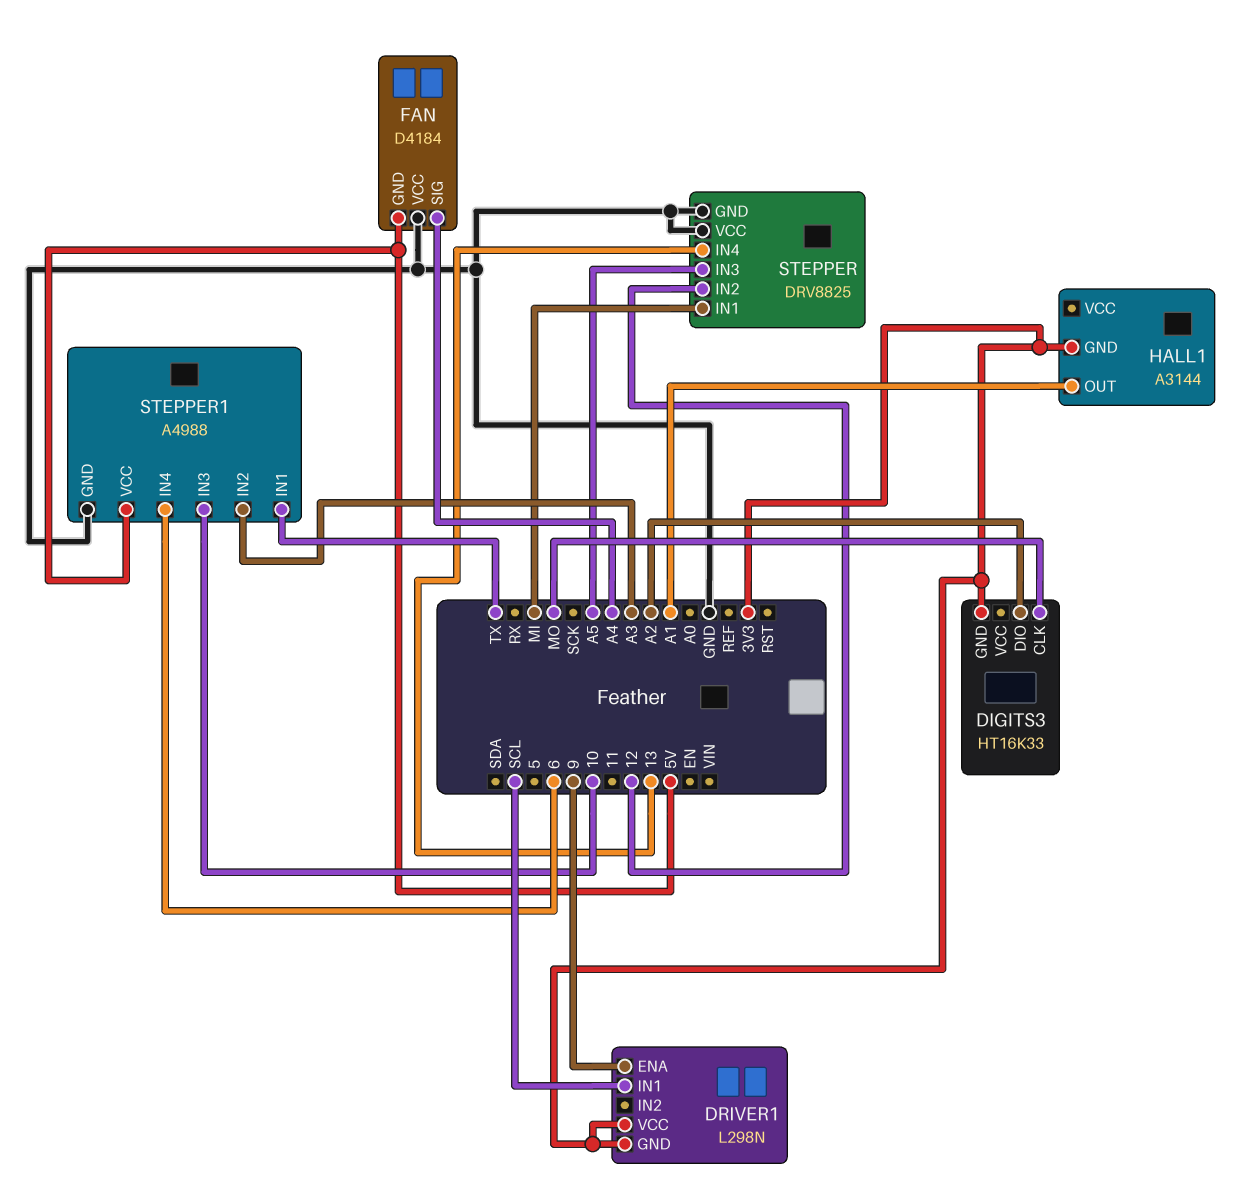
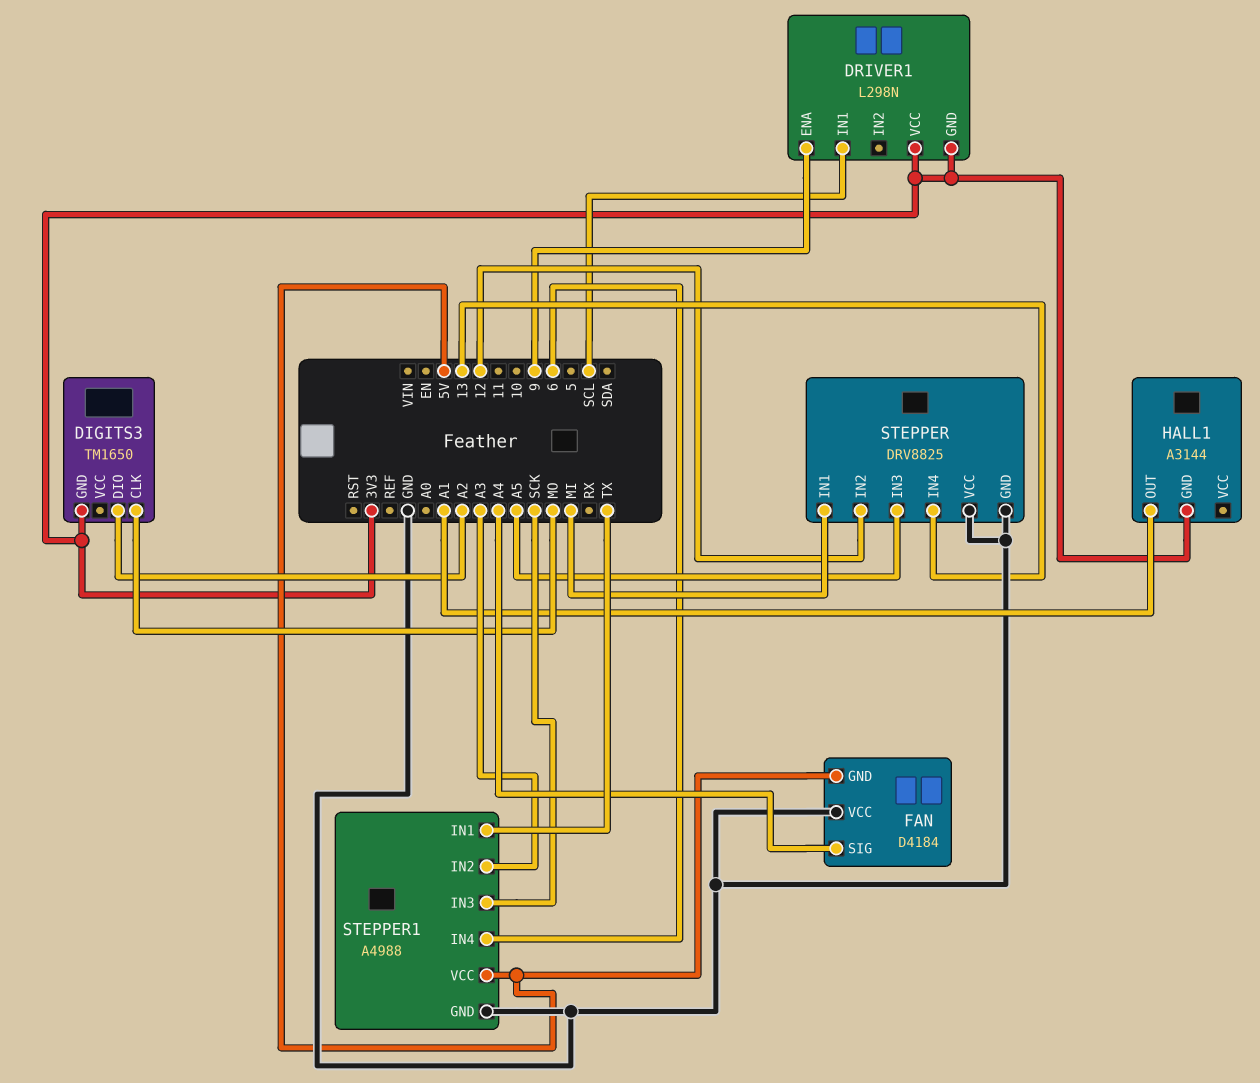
DIGITS3: HT16K33 -> TM1650
STEPPER1 pin IN3: 10 -> SCK

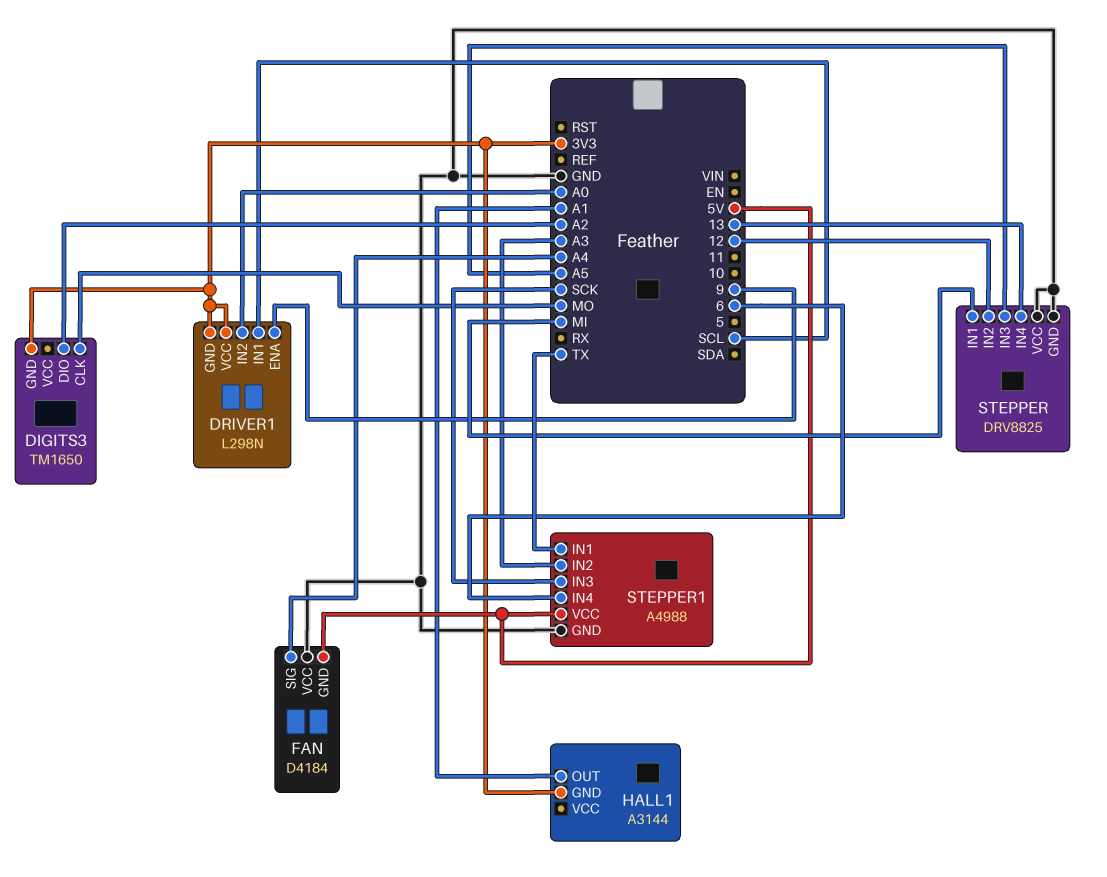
DRIVER1 pin IN2: none -> A0

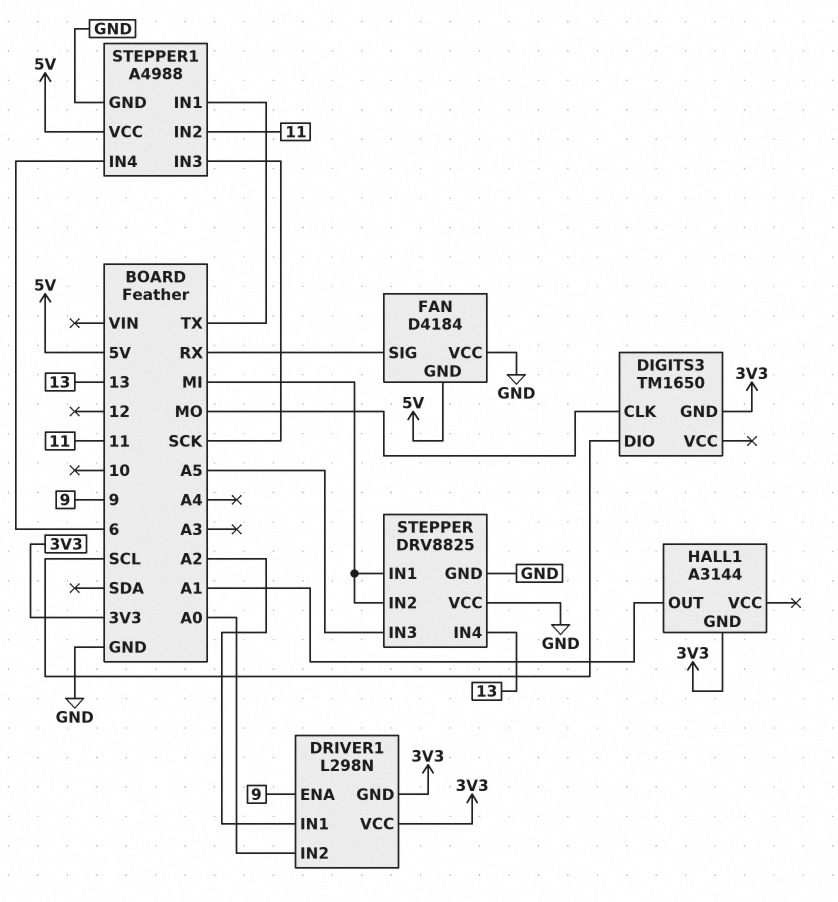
DIGITS3 pin DIO: A2 -> SCL
DRIVER1 pin IN1: SCL -> A2
FAN pin SIG: A4 -> RX
STEPPER pin IN2: 12 -> MI
STEPPER1 pin IN2: A3 -> 11

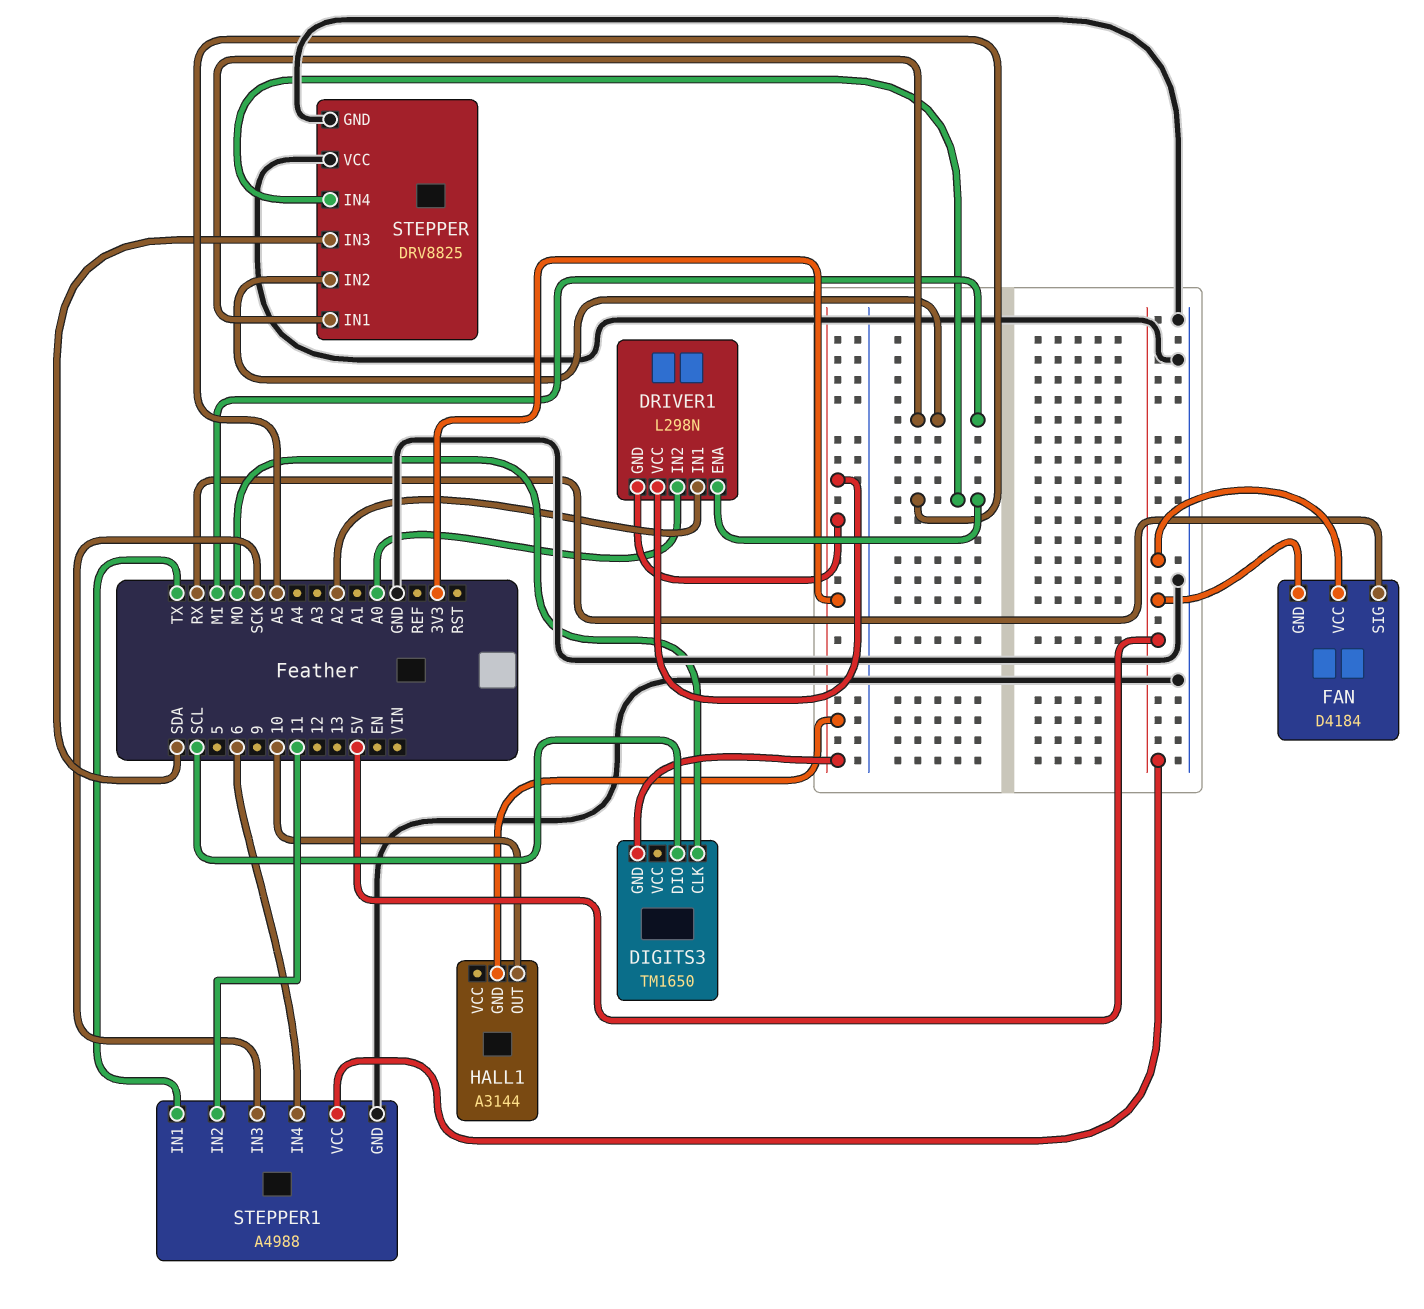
DRIVER1 pin ENA: 9 -> A5
FAN pin VCC: GND -> 5V
HALL1 pin OUT: A1 -> 10
STEPPER pin IN3: A5 -> SDA
STEPPER pin IN4: 13 -> A5

